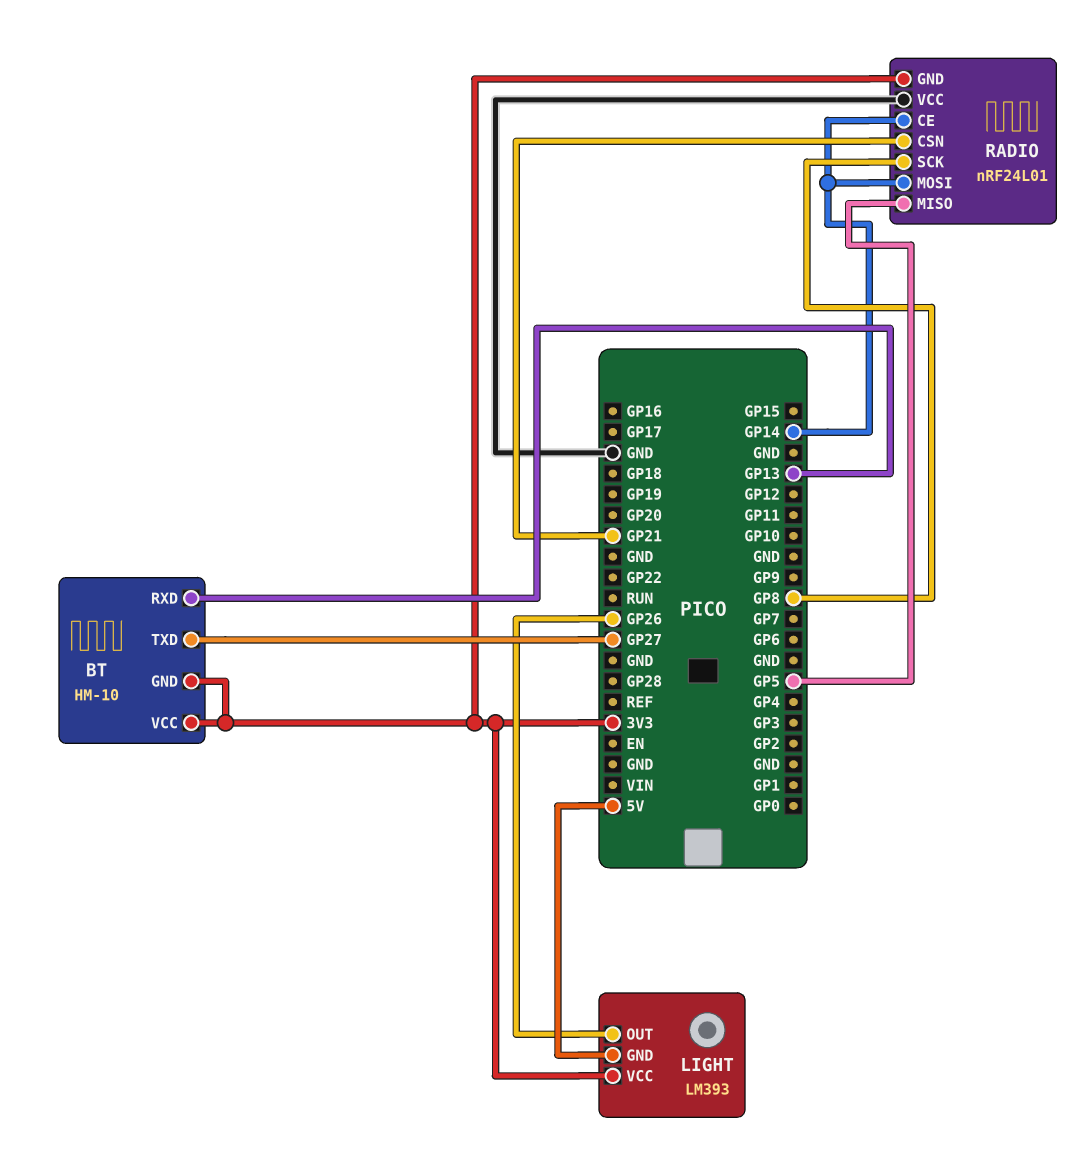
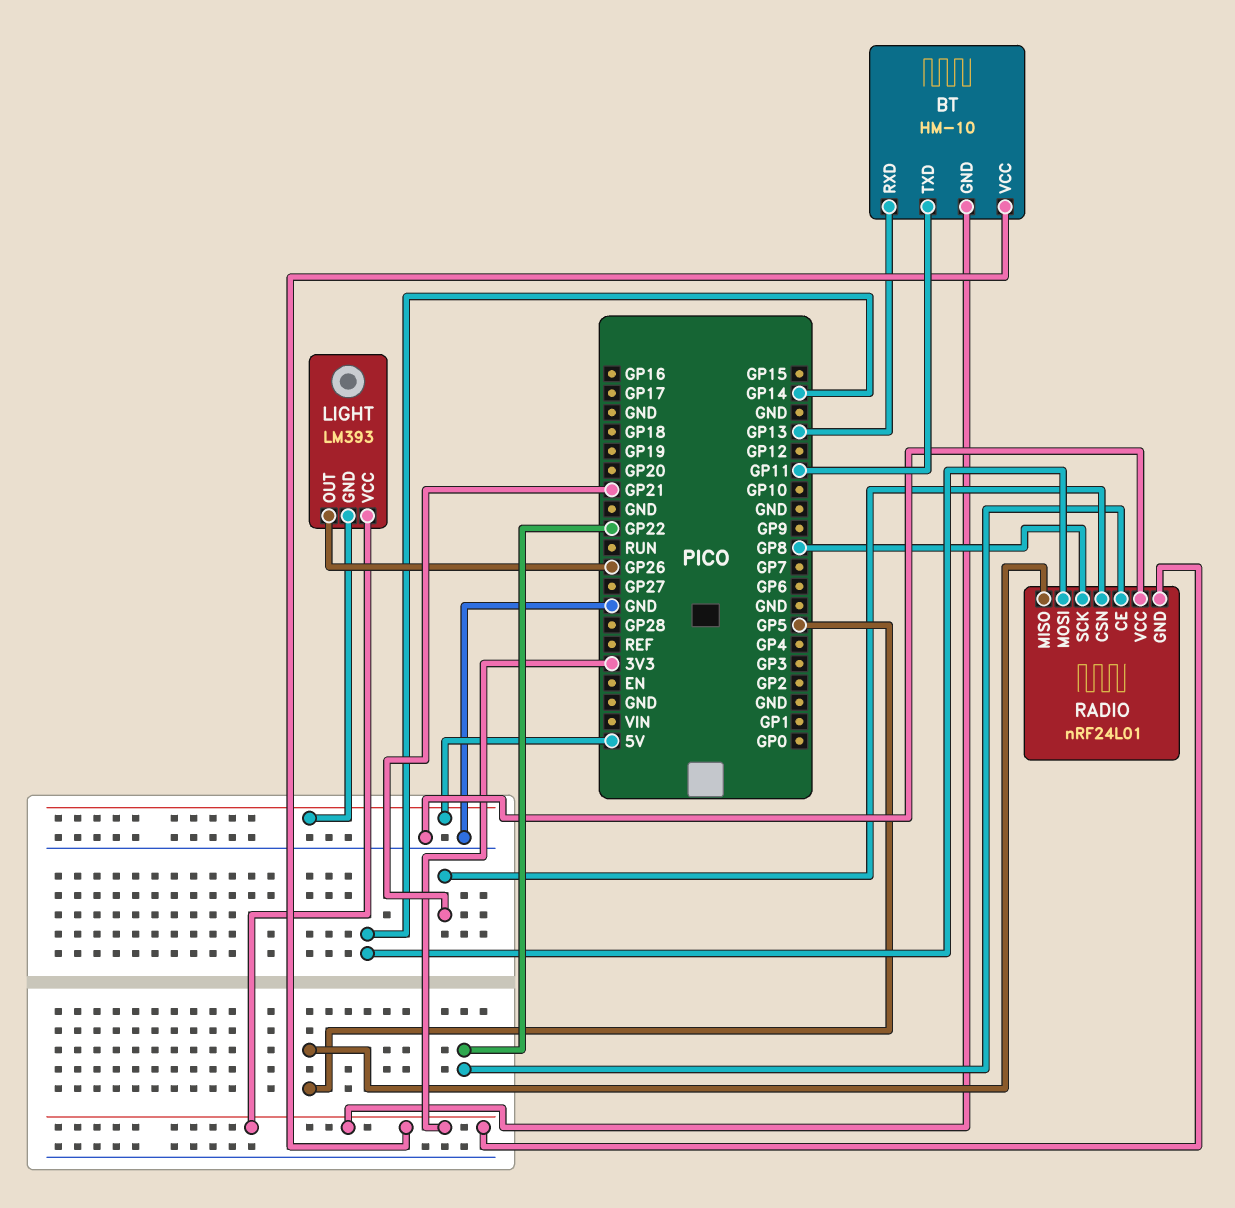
BT pin TXD: GP27 -> GP11
RADIO pin CE: GP14 -> GP22

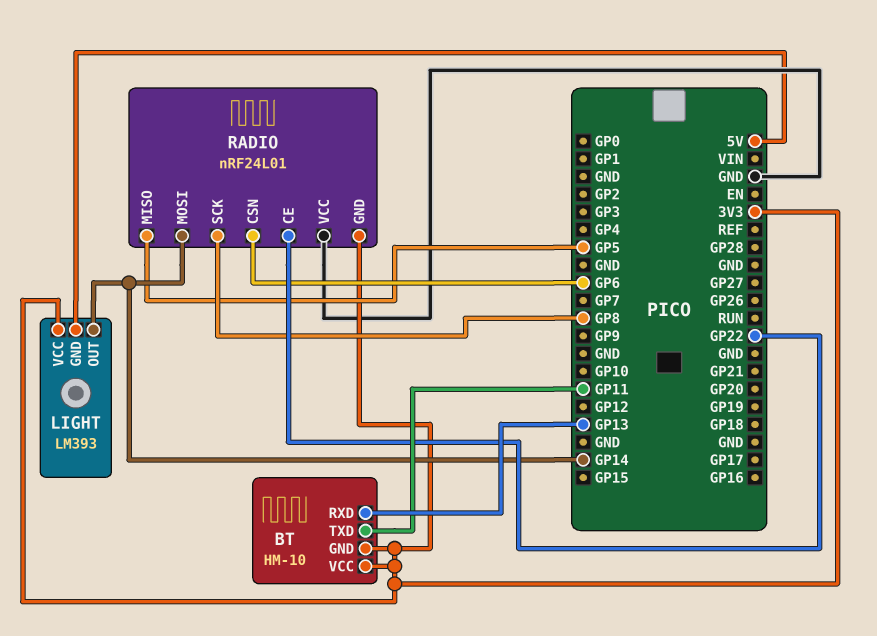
LIGHT pin OUT: GP26 -> GP14
RADIO pin CSN: GP21 -> GP6

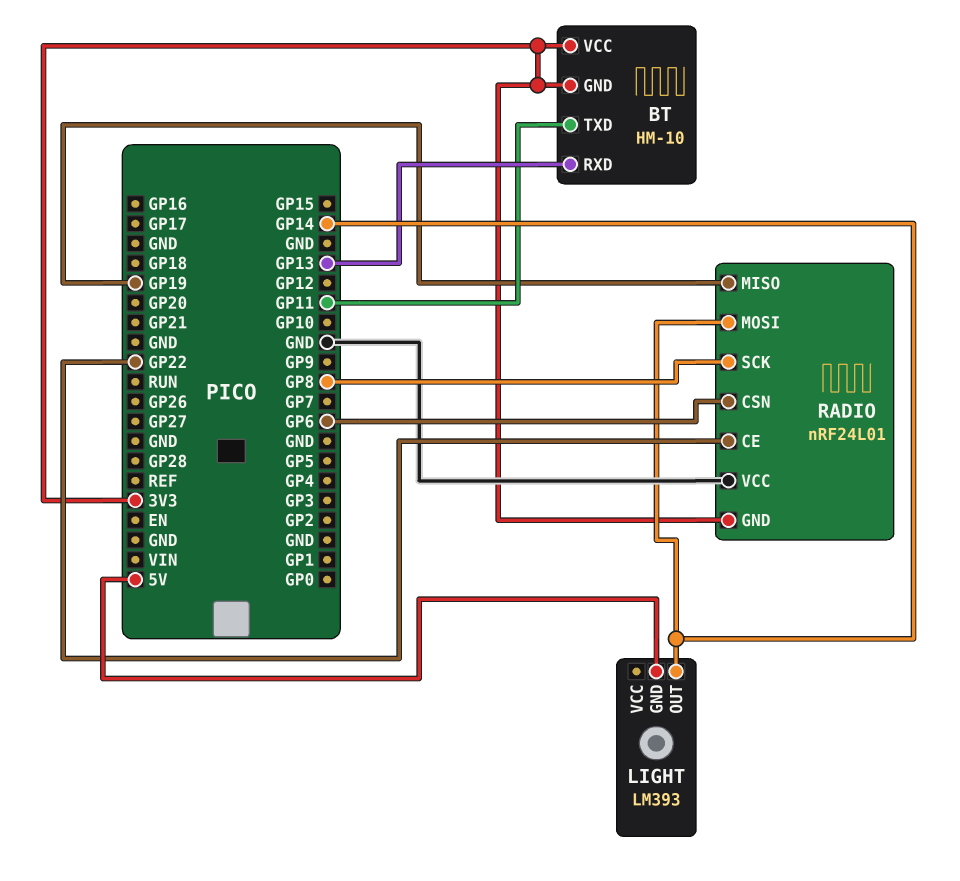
LIGHT pin VCC: 3V3 -> none
RADIO pin MISO: GP5 -> GP19

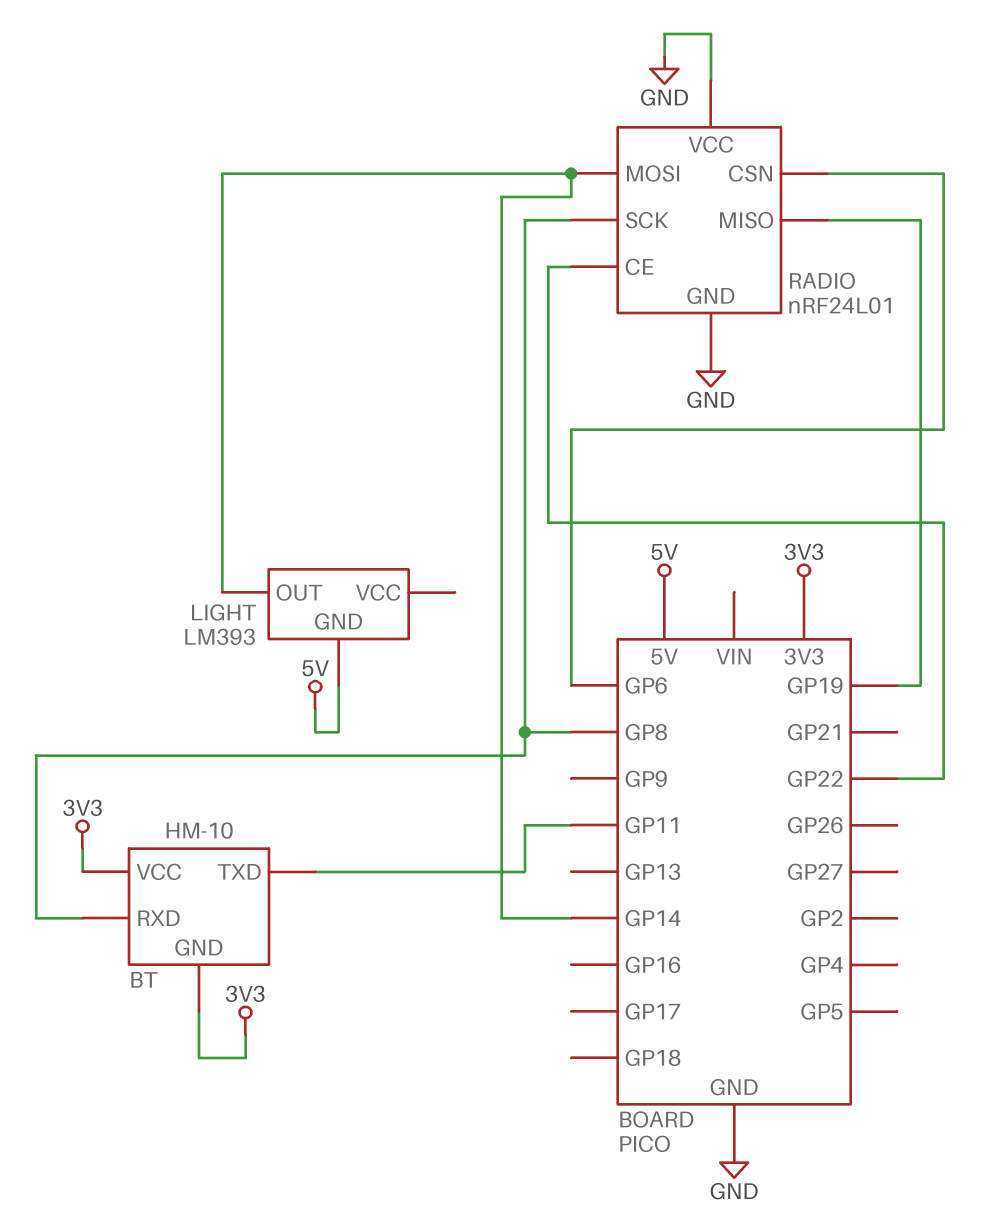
BT pin RXD: GP13 -> GP8
RADIO pin GND: 3V3 -> GND

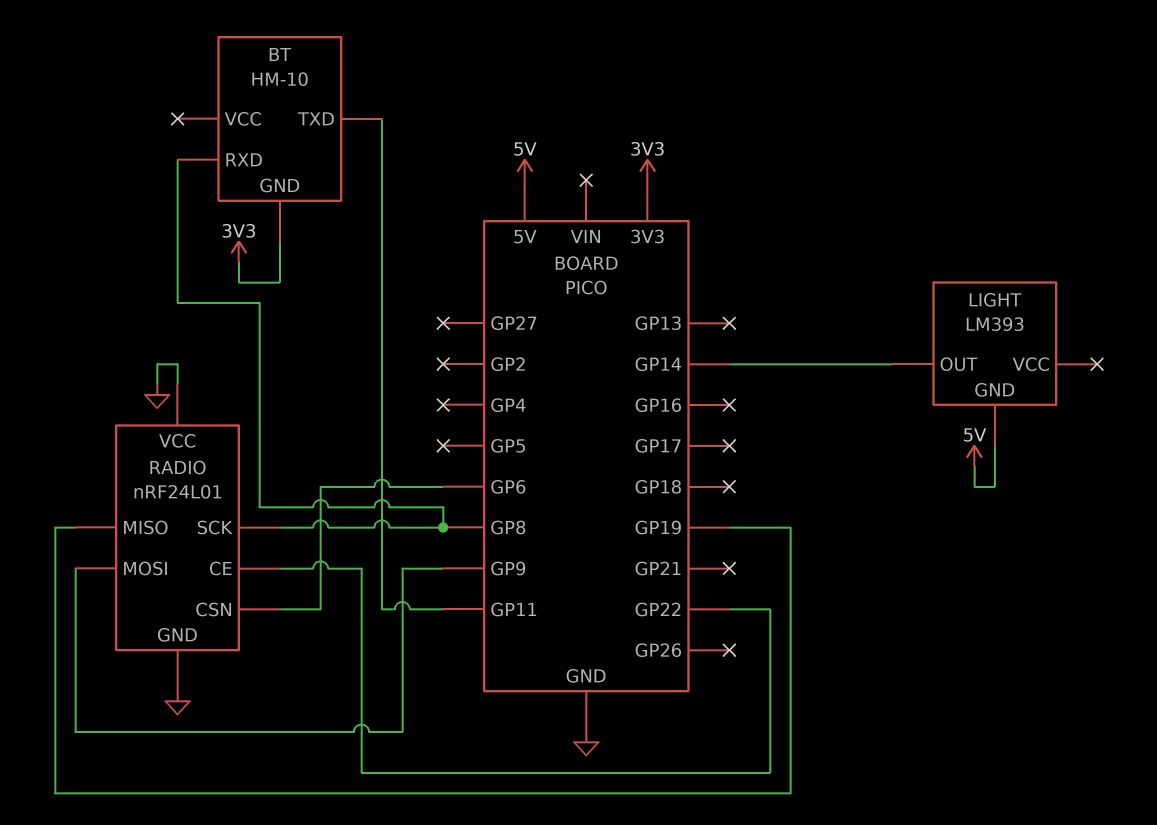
BT pin VCC: 3V3 -> none
RADIO pin MOSI: GP14 -> GP9

